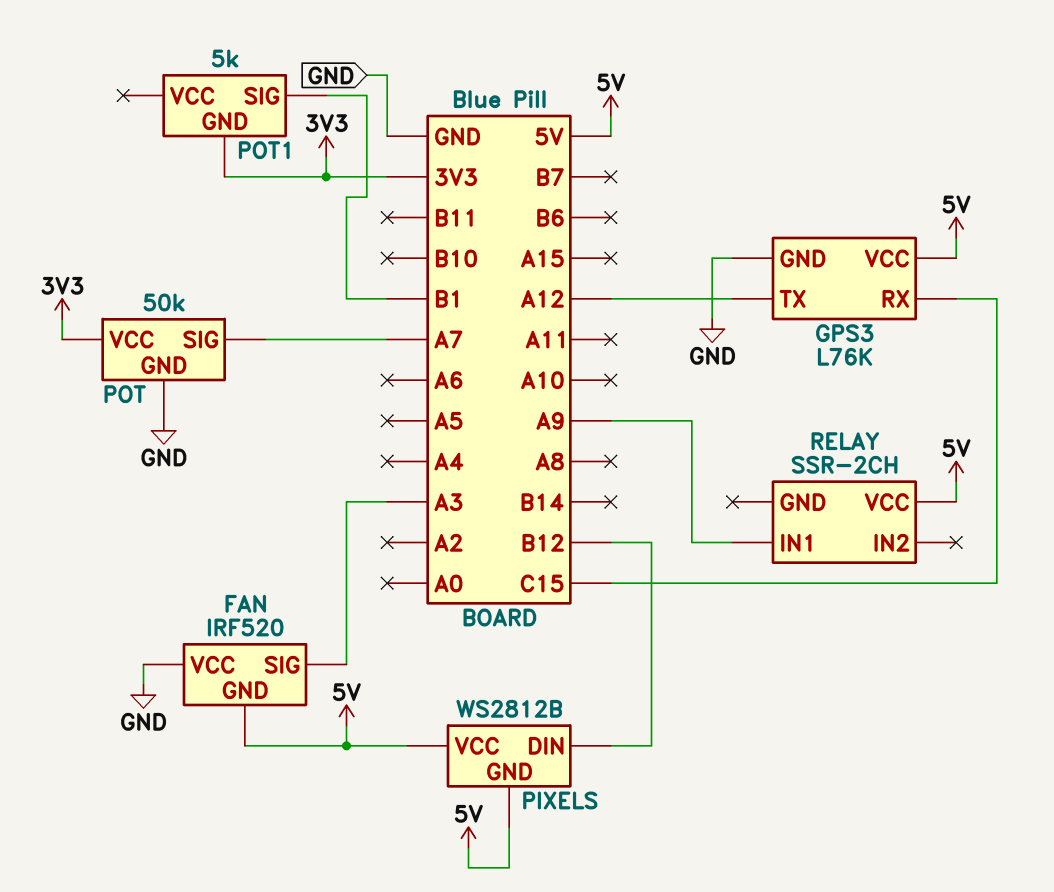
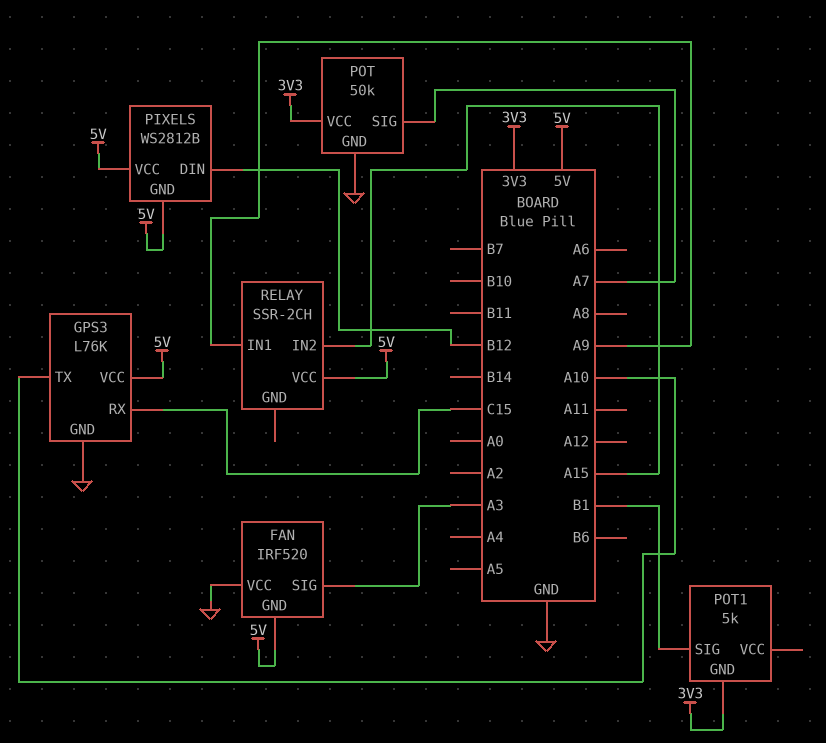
GPS3 pin TX: A12 -> A10
RELAY pin IN2: none -> A15

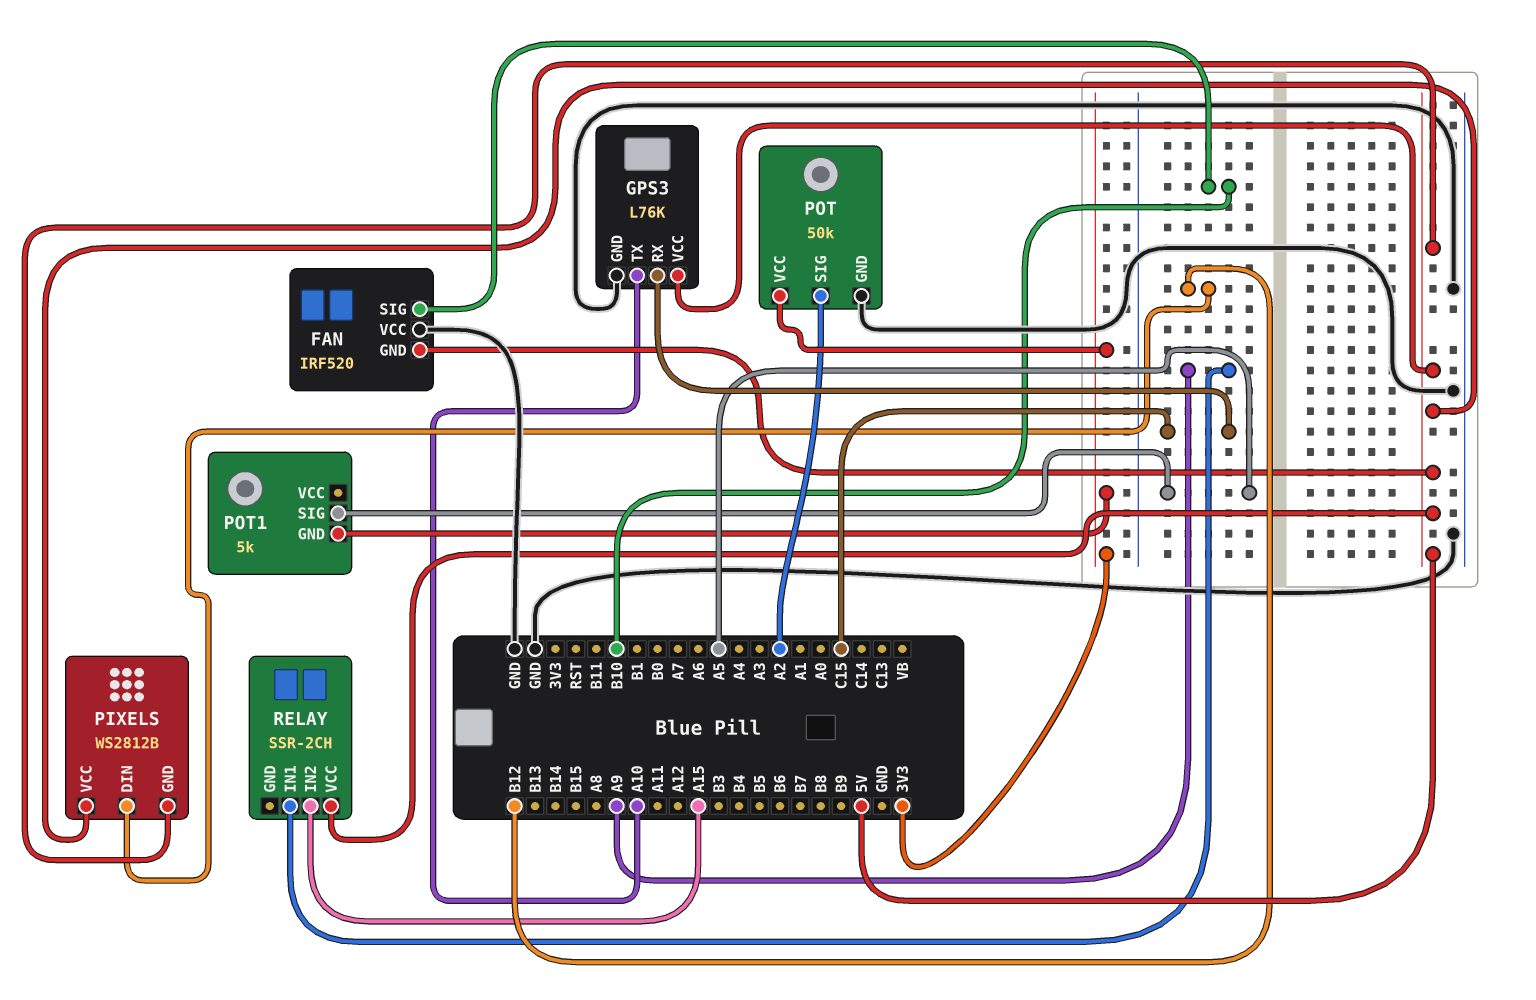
FAN pin SIG: A3 -> B10
POT pin SIG: A7 -> A2
POT1 pin SIG: B1 -> A5

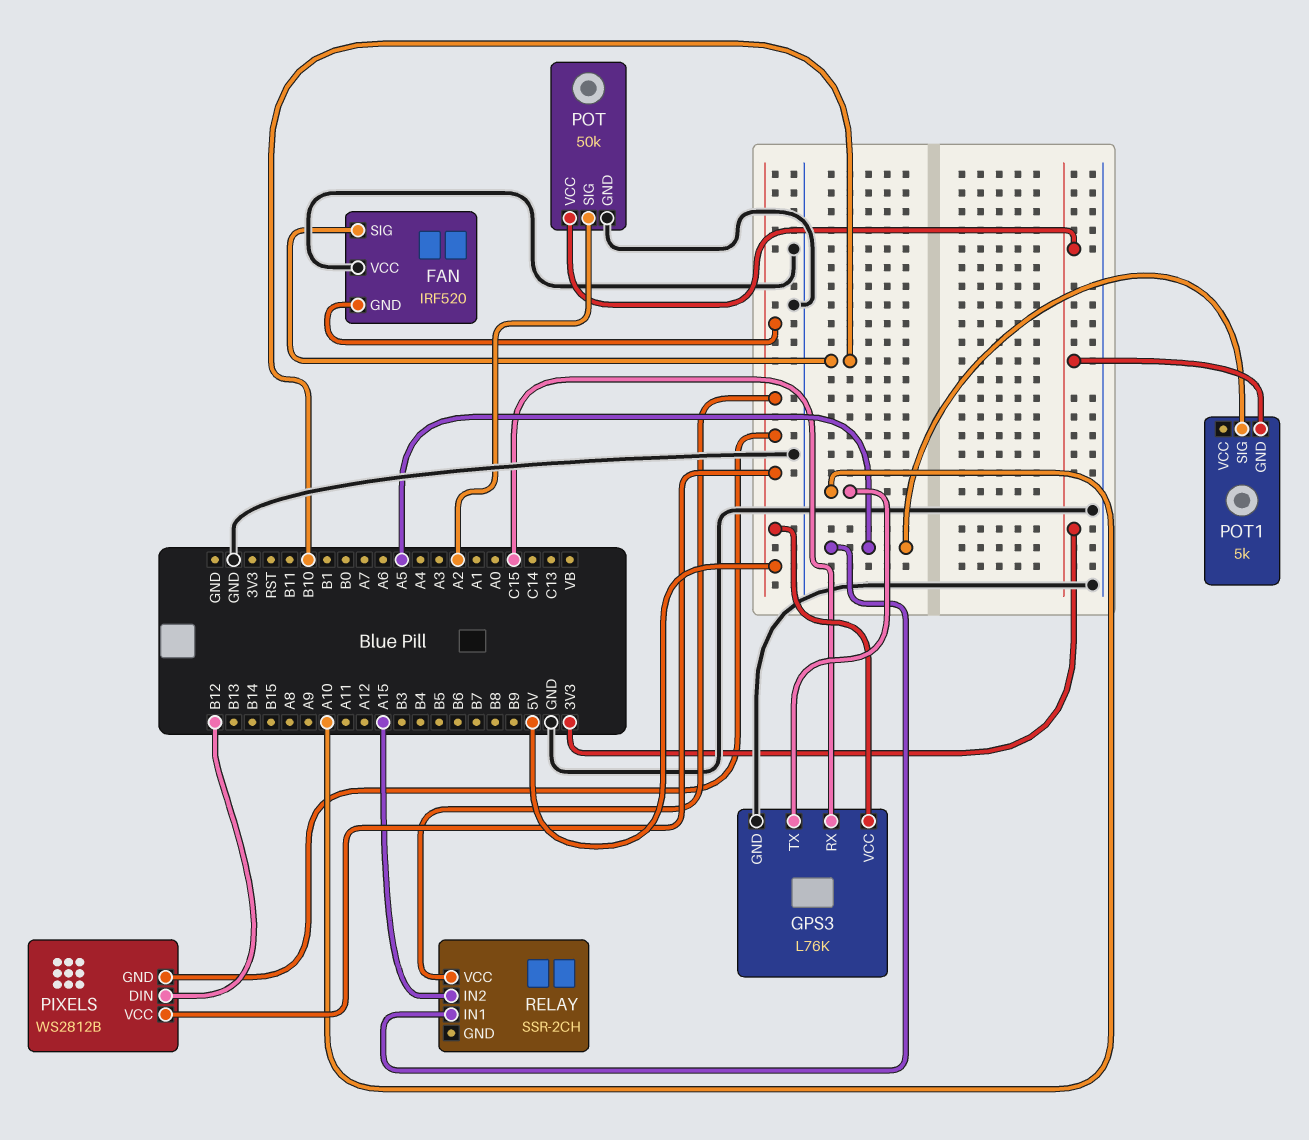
RELAY pin IN1: A9 -> A5

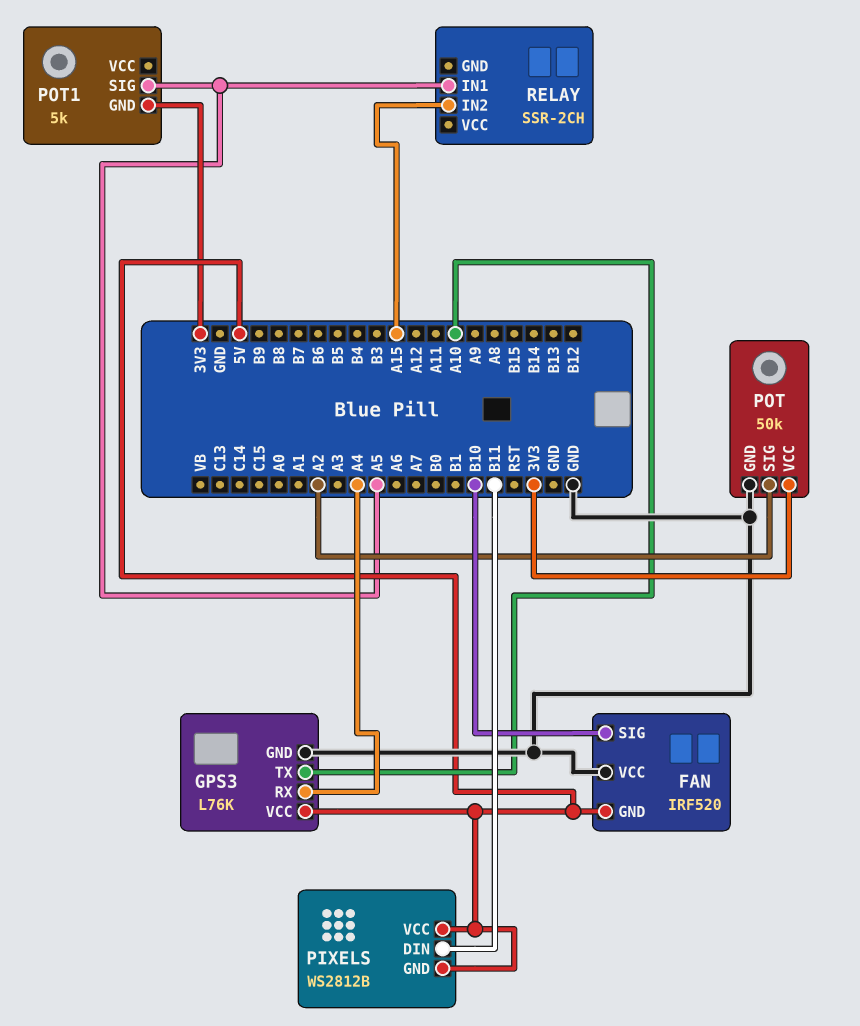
GPS3 pin RX: C15 -> A4
PIXELS pin DIN: B12 -> B11
RELAY pin VCC: 5V -> none

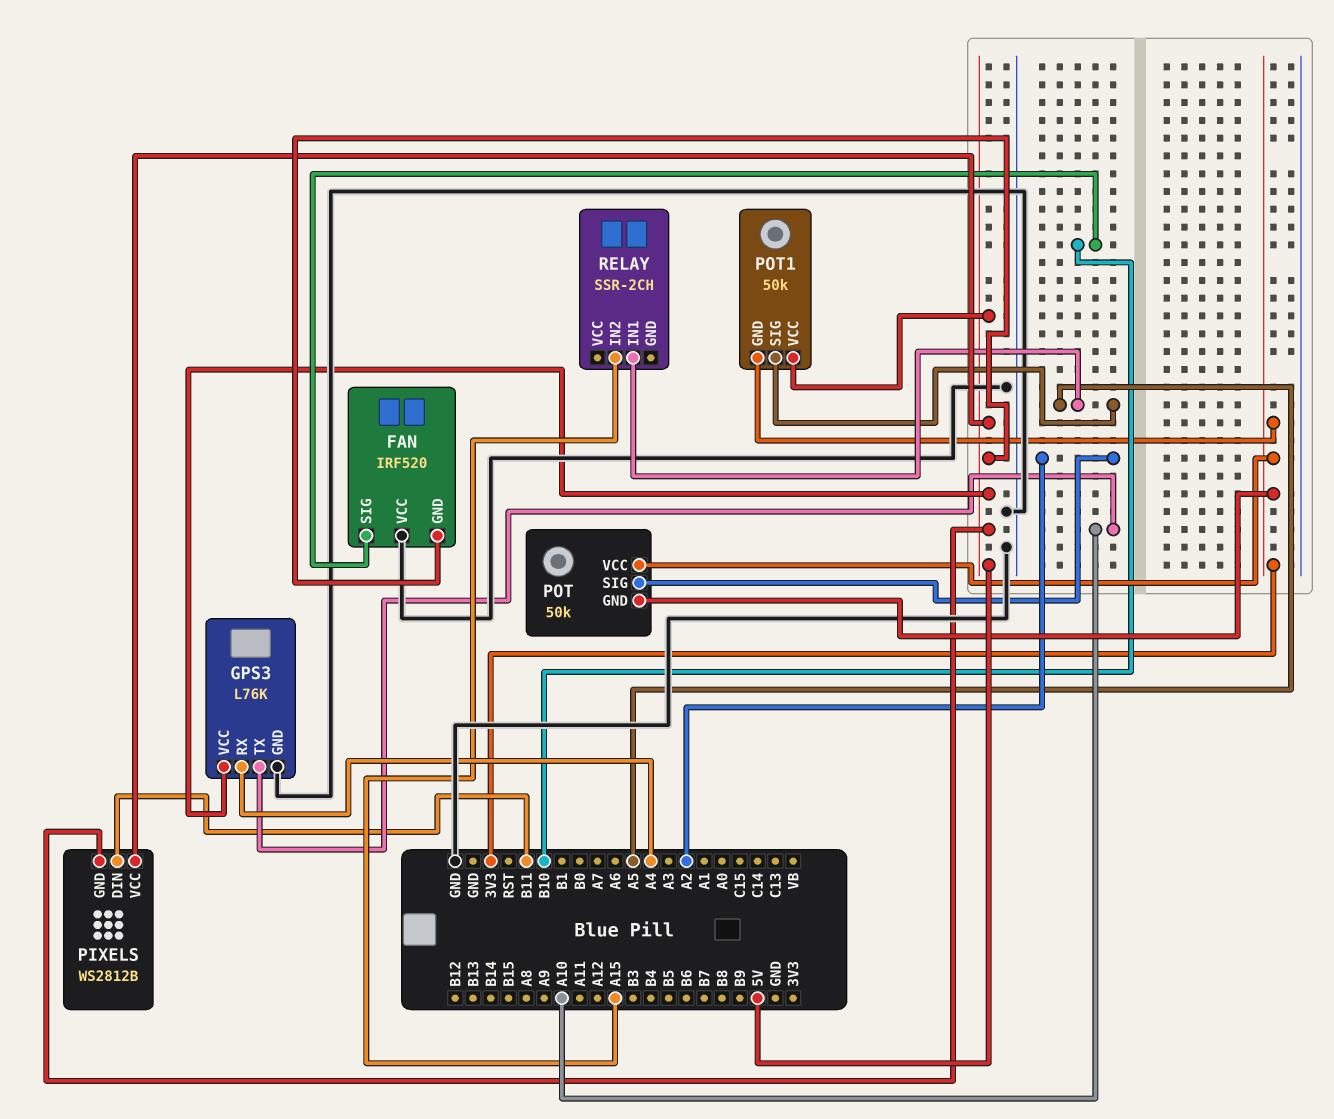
POT pin GND: GND -> 3V3
POT1: 5k -> 50k
POT1 pin VCC: none -> 5V

